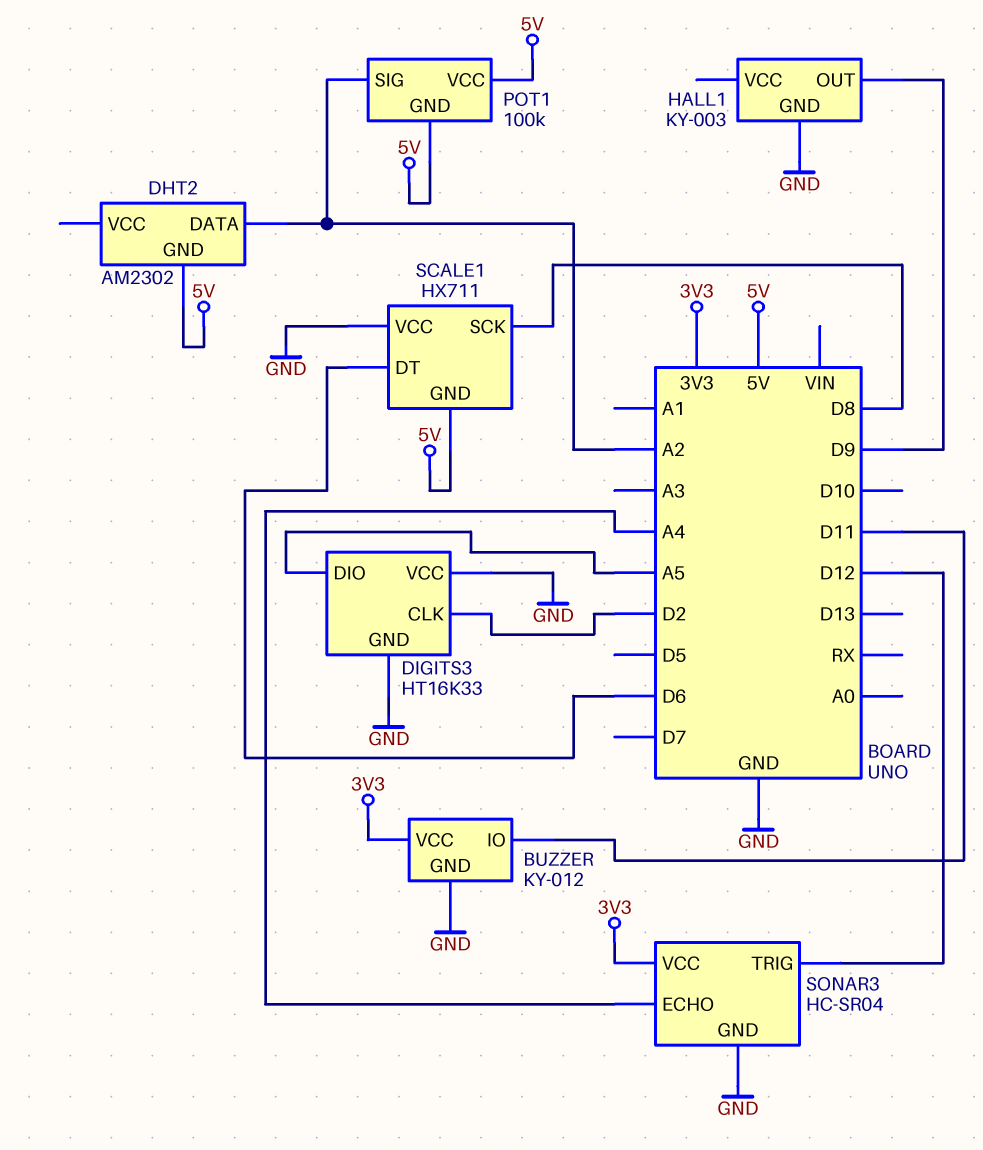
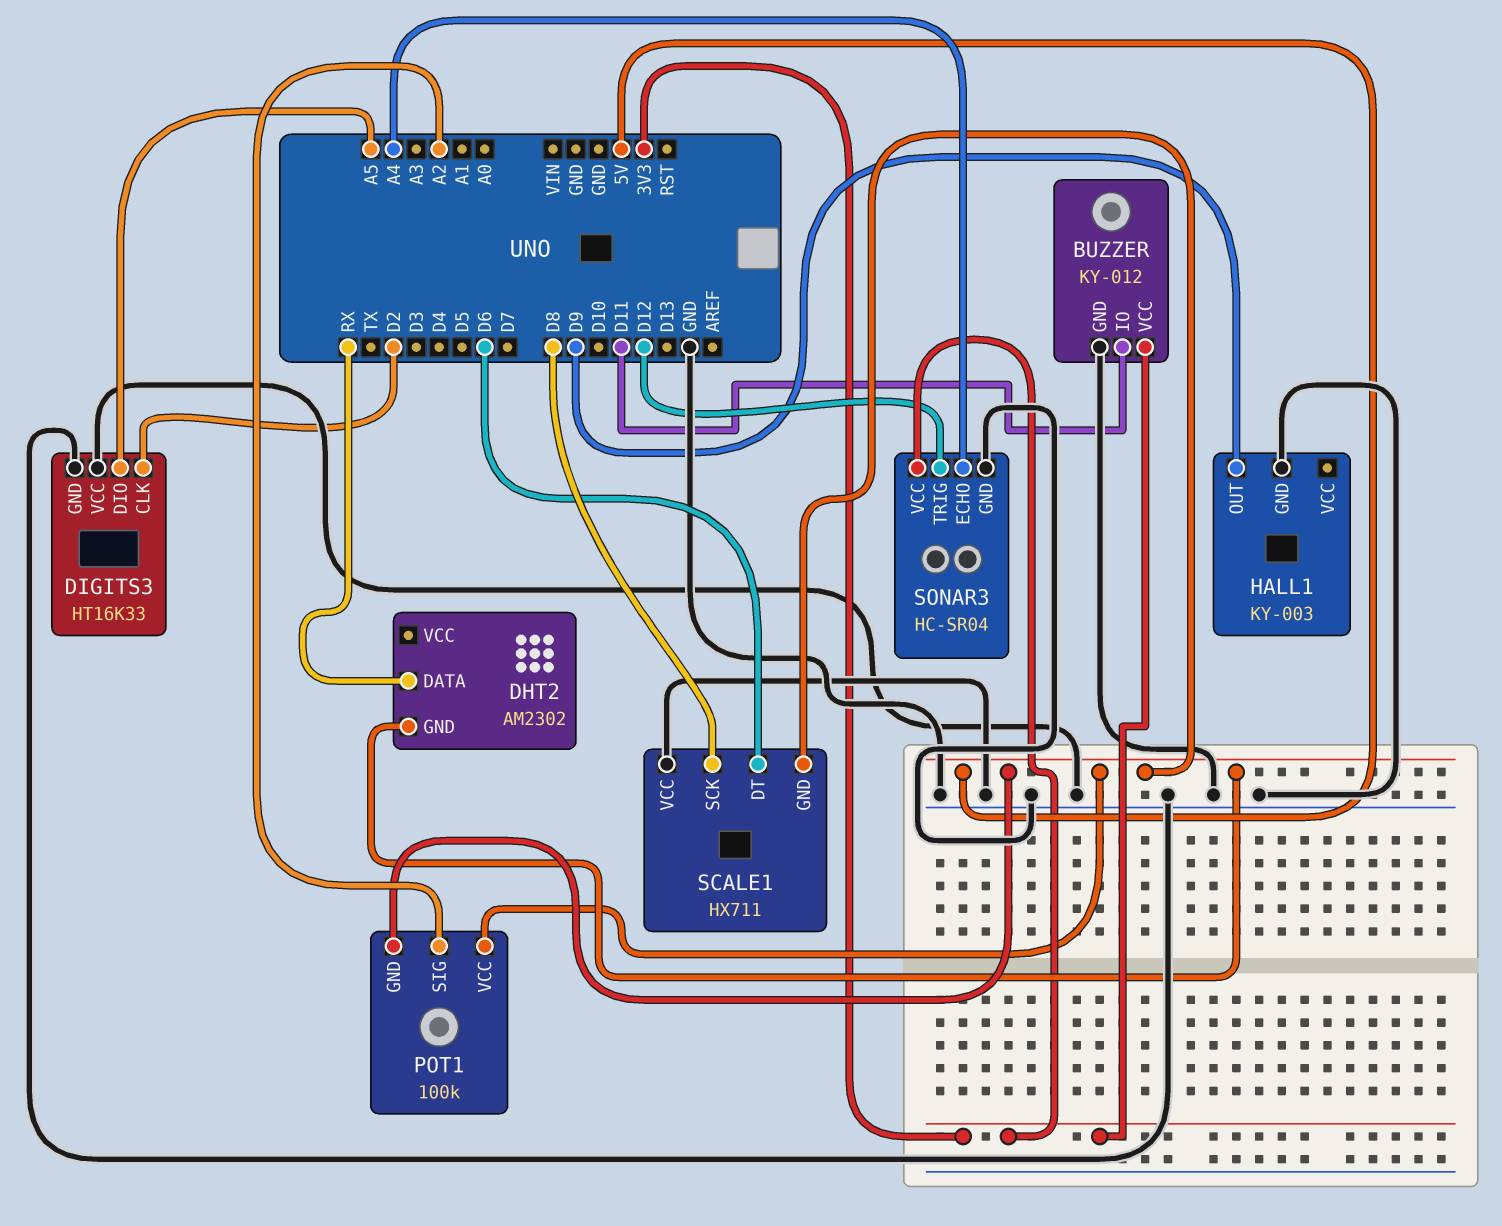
DHT2 pin DATA: A2 -> RX

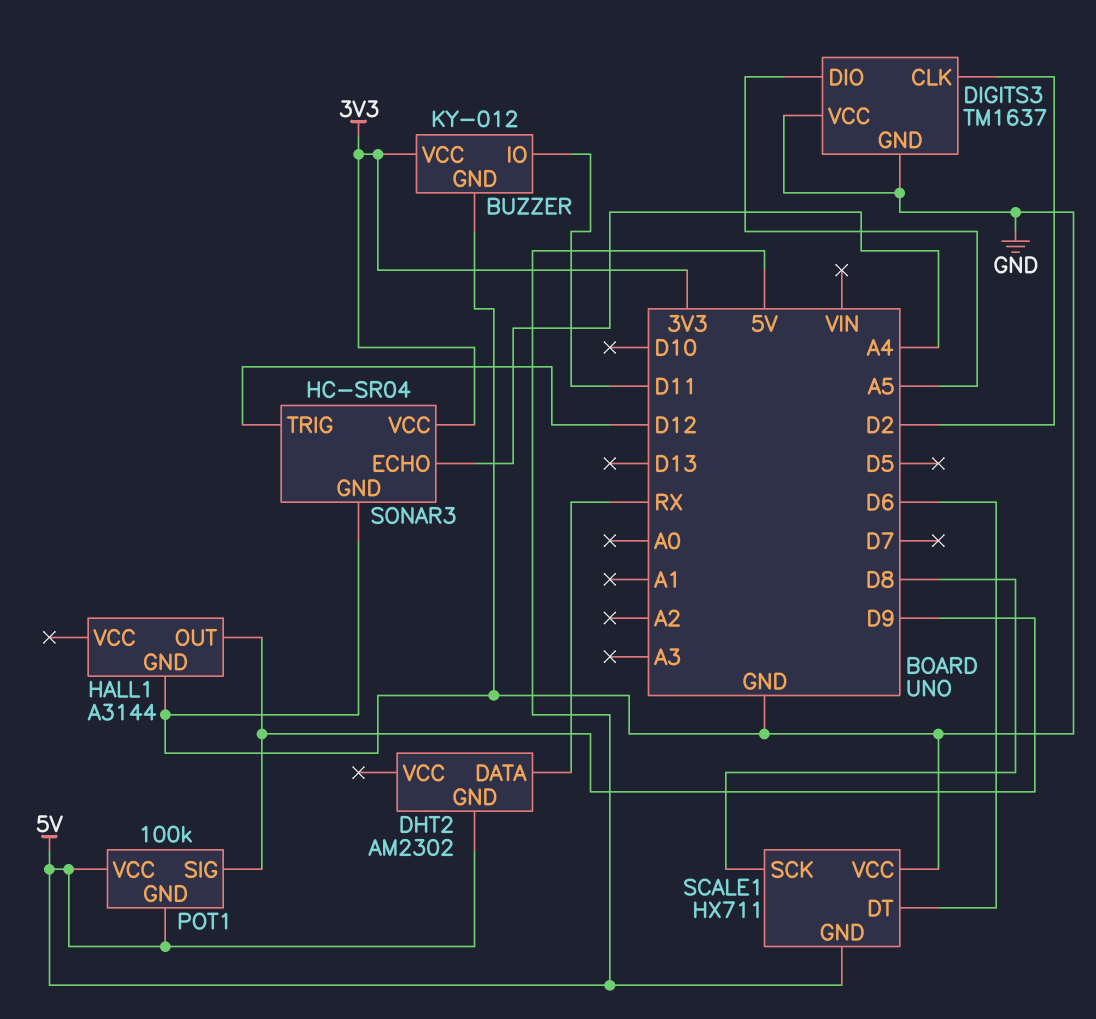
DIGITS3: HT16K33 -> TM1637
HALL1: KY-003 -> A3144
POT1 pin SIG: A2 -> D9

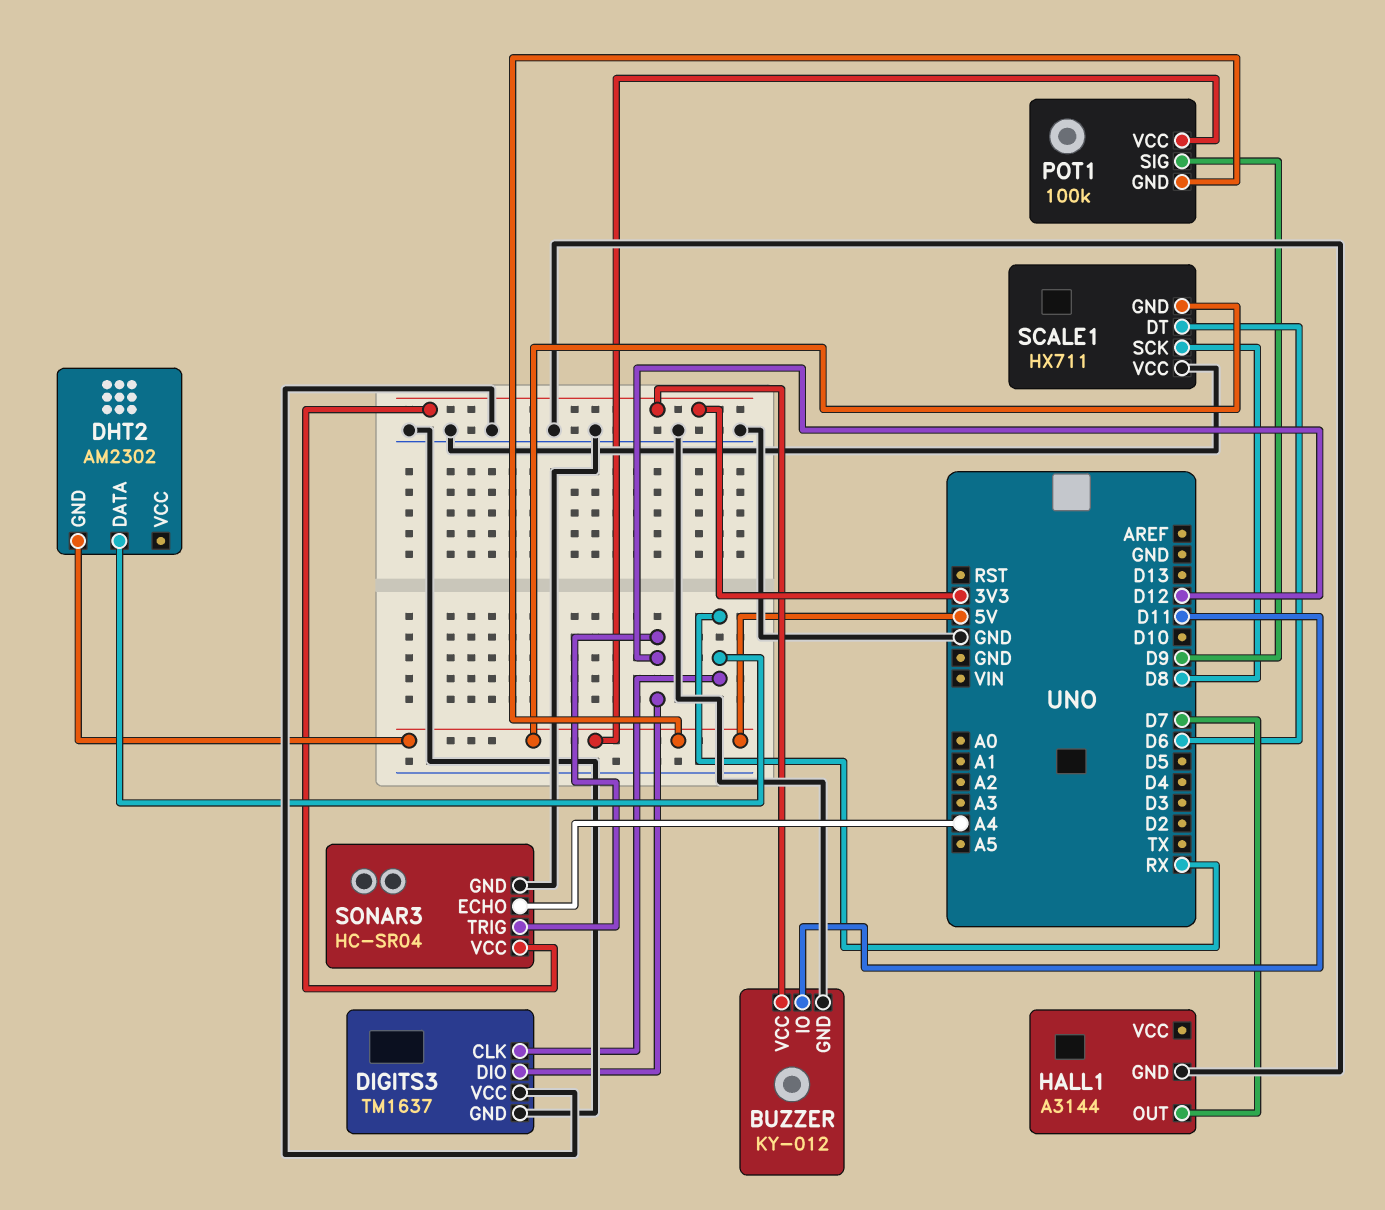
DIGITS3 pin CLK: D2 -> RX
DIGITS3 pin DIO: A5 -> D12
HALL1 pin OUT: D9 -> D7

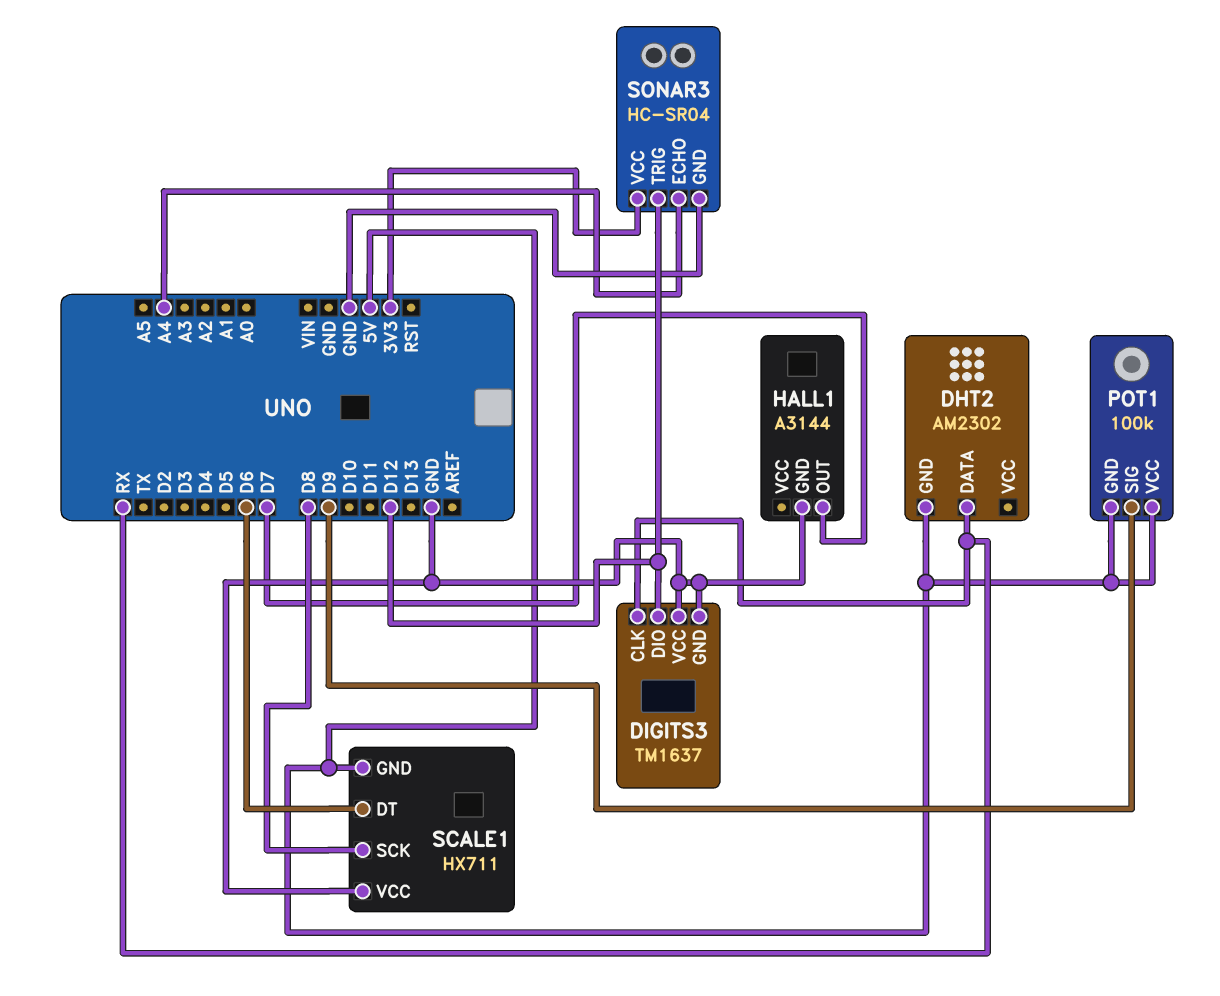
BUZZER: KY-012 -> none
BUZZER pin GND: GND -> none
BUZZER pin IO: D11 -> none
BUZZER pin VCC: 3V3 -> none

